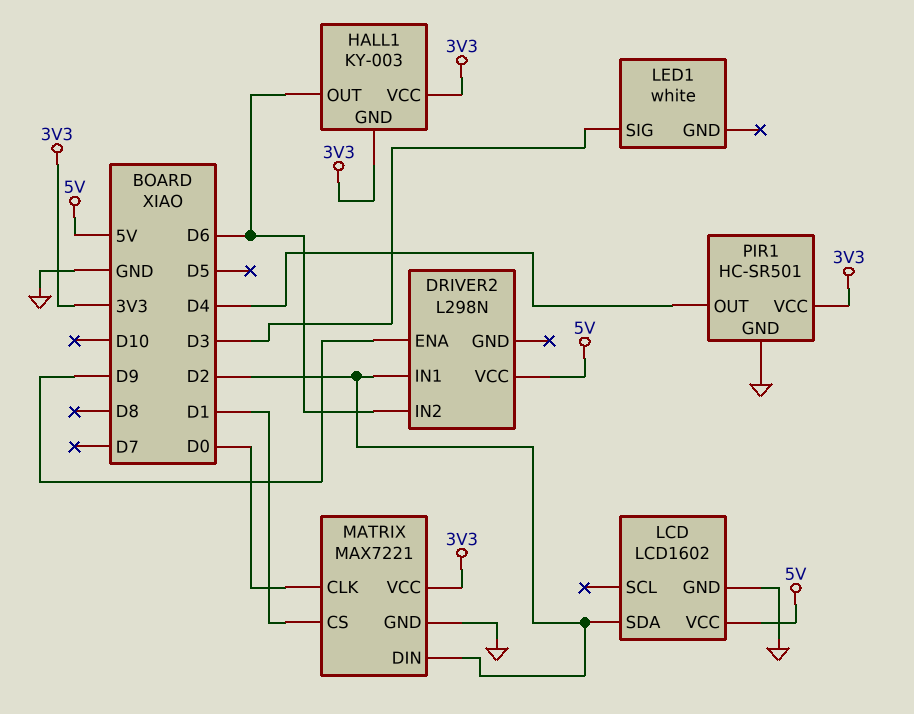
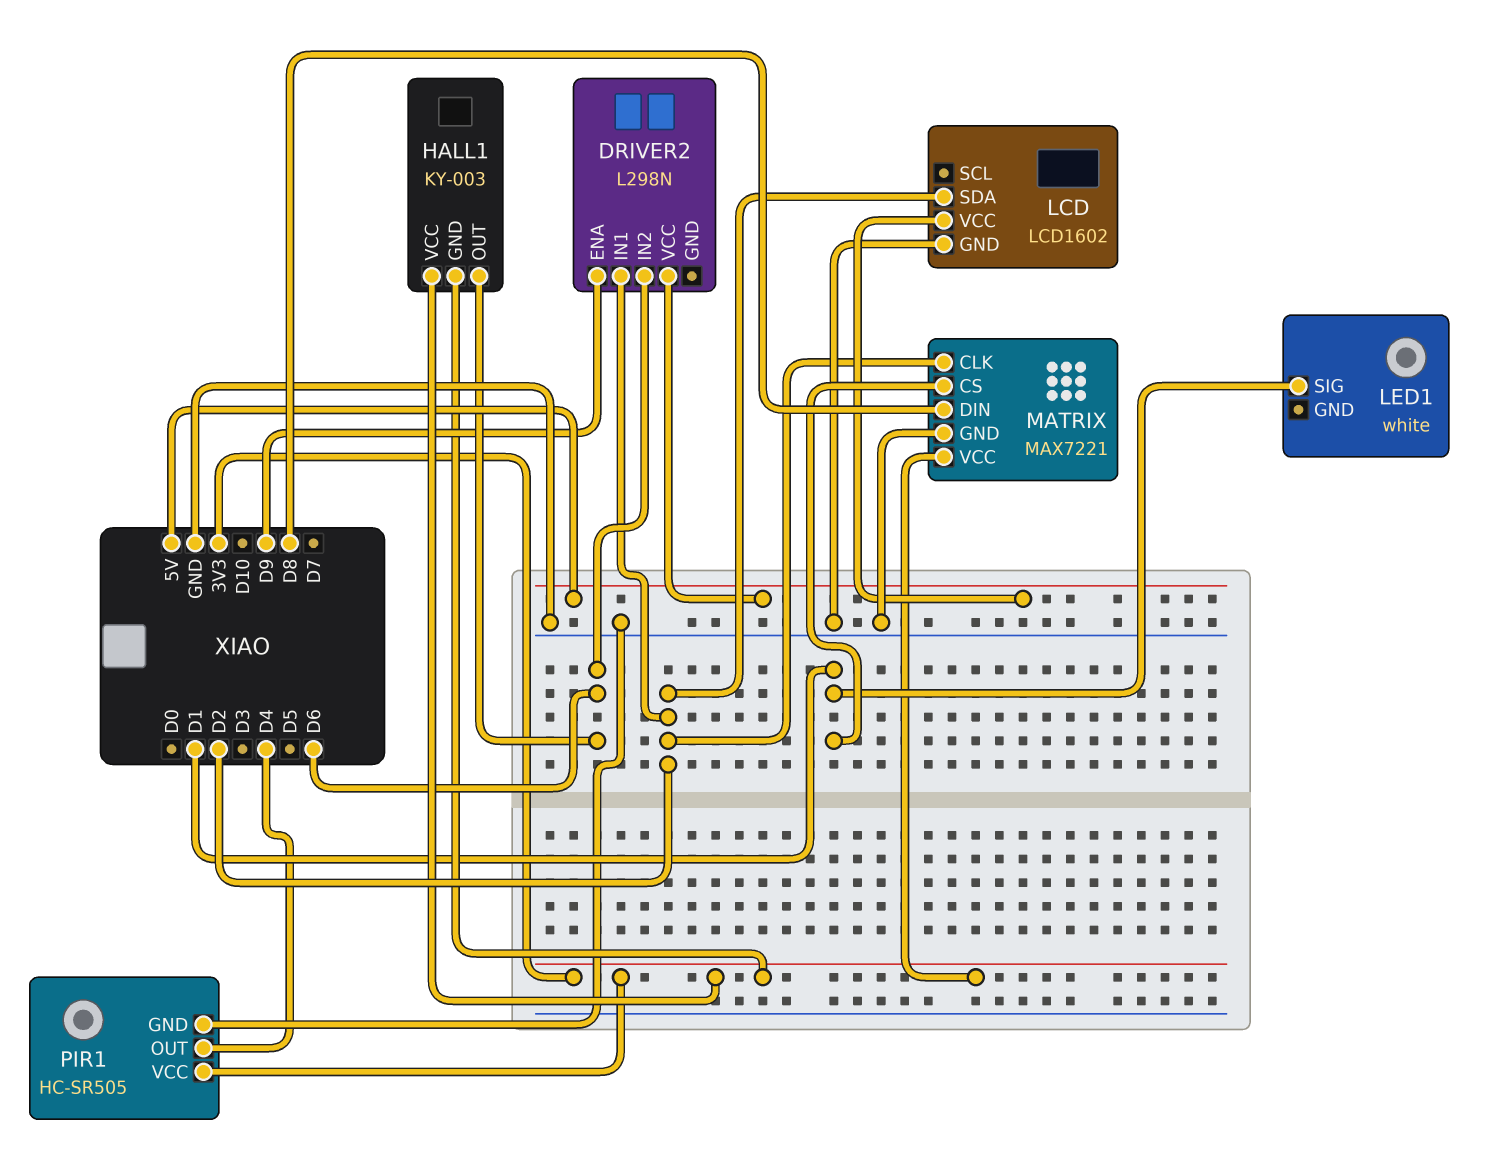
LED1 pin SIG: D3 -> D1
MATRIX pin CLK: D0 -> D2
MATRIX pin DIN: D2 -> D8
PIR1: HC-SR501 -> HC-SR505

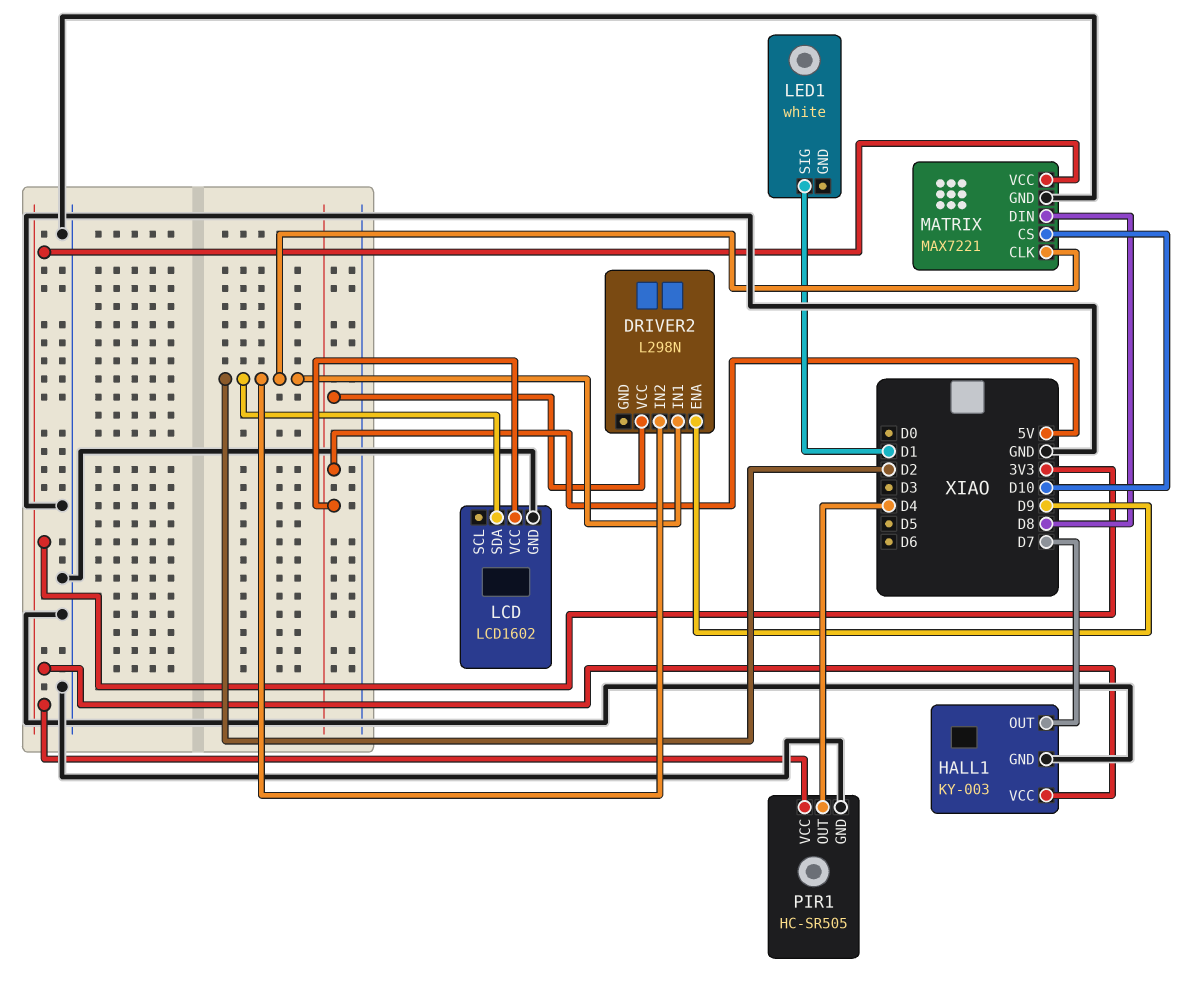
DRIVER2 pin IN2: D6 -> D2
HALL1 pin GND: 3V3 -> GND
HALL1 pin OUT: D6 -> D7
MATRIX pin CS: D1 -> D10

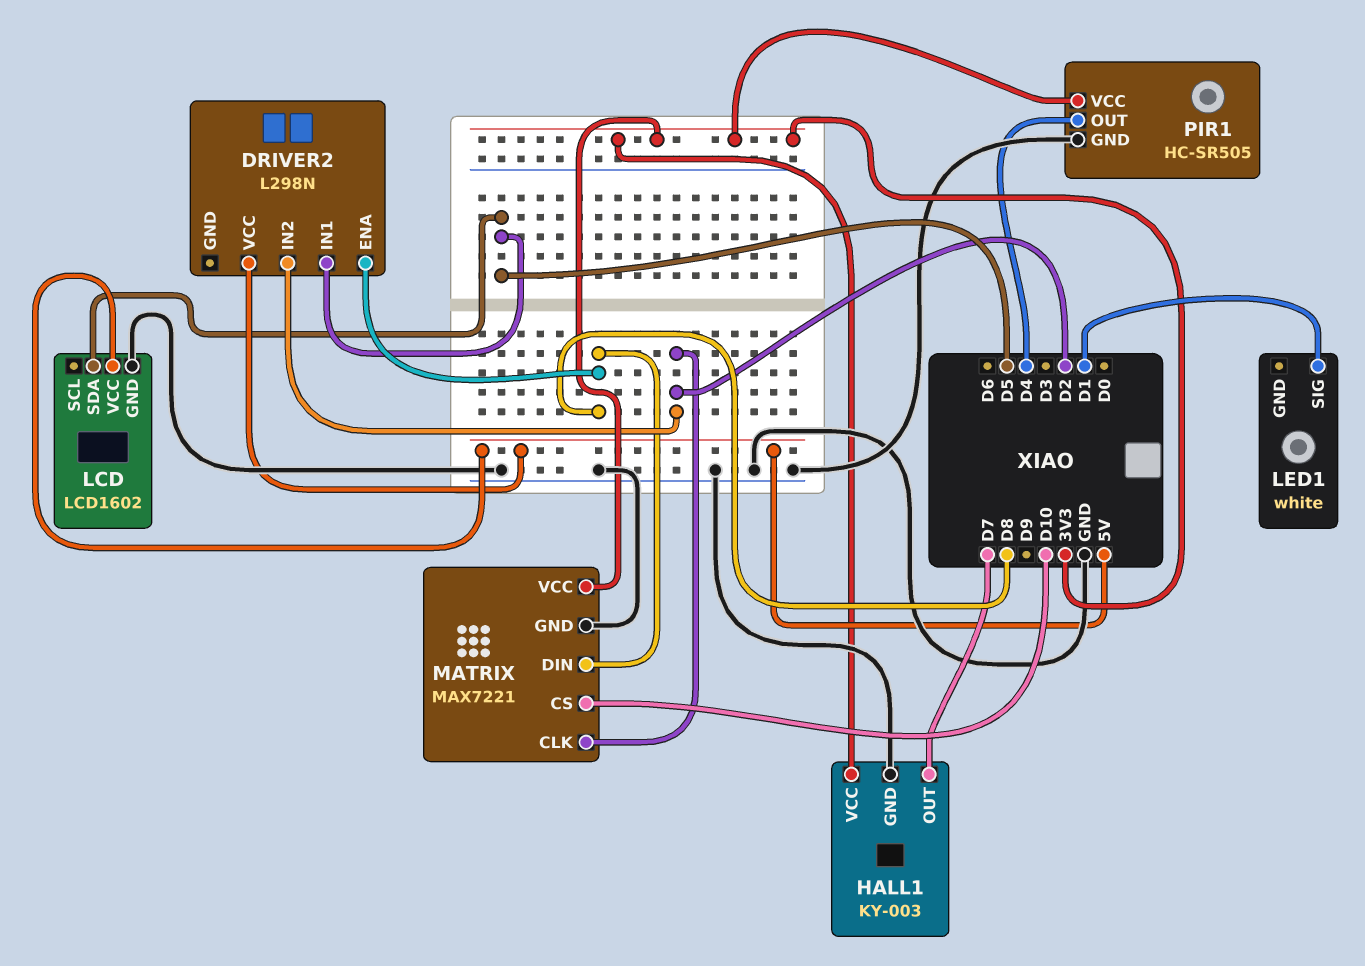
DRIVER2 pin ENA: D9 -> D8
DRIVER2 pin IN1: D2 -> D5
LCD pin SDA: D2 -> D5

